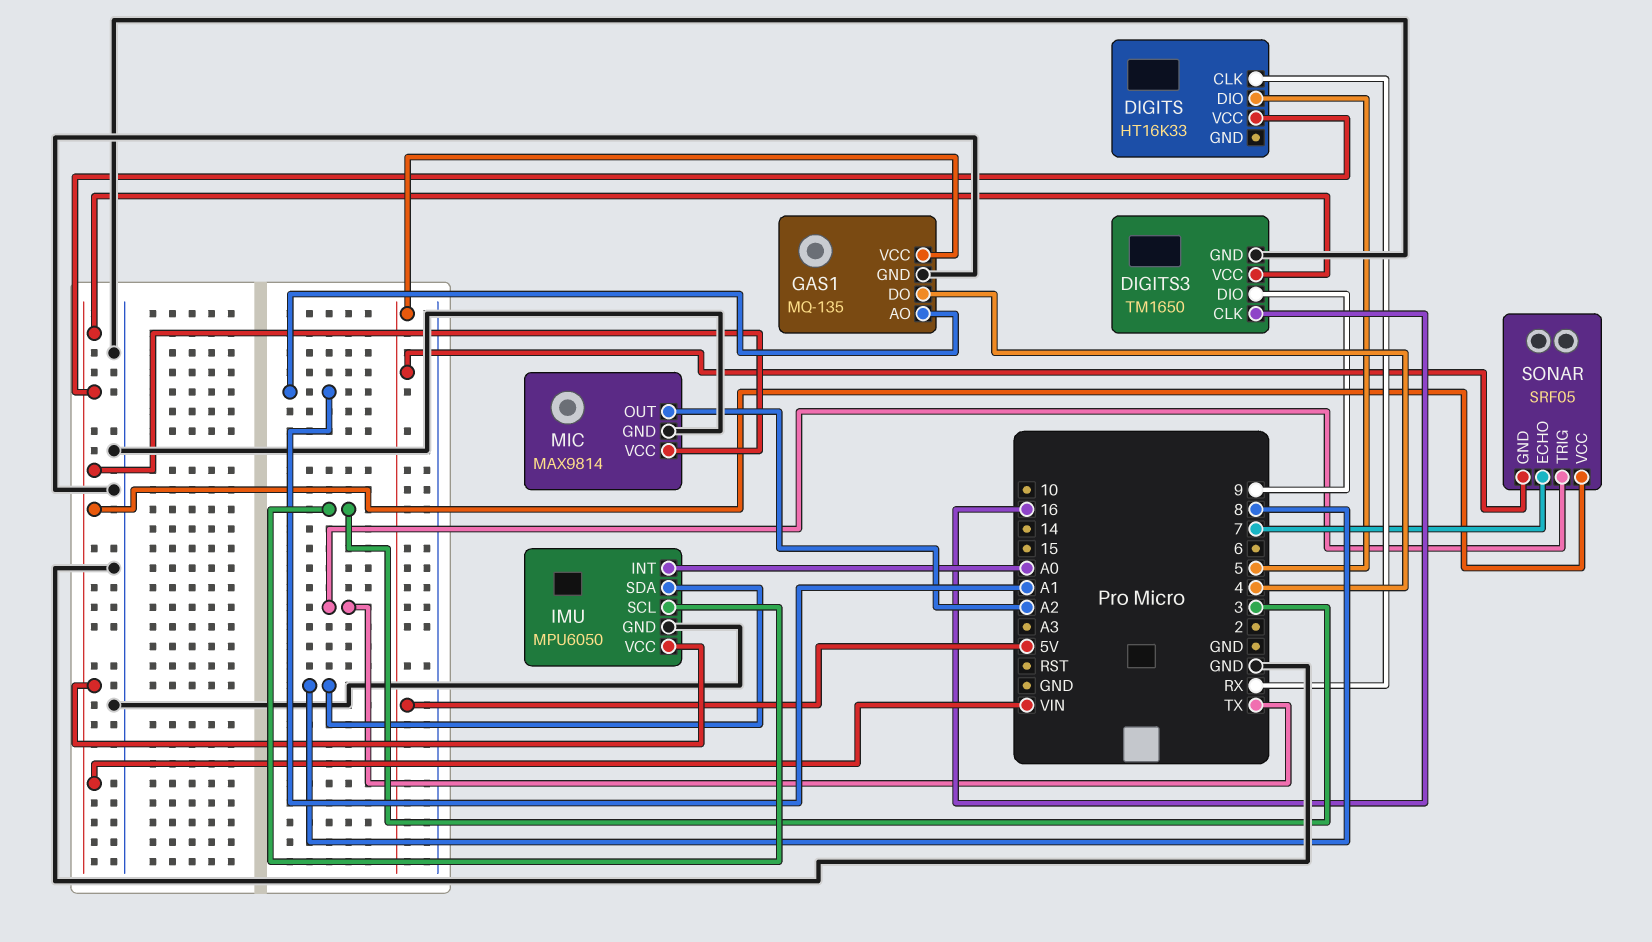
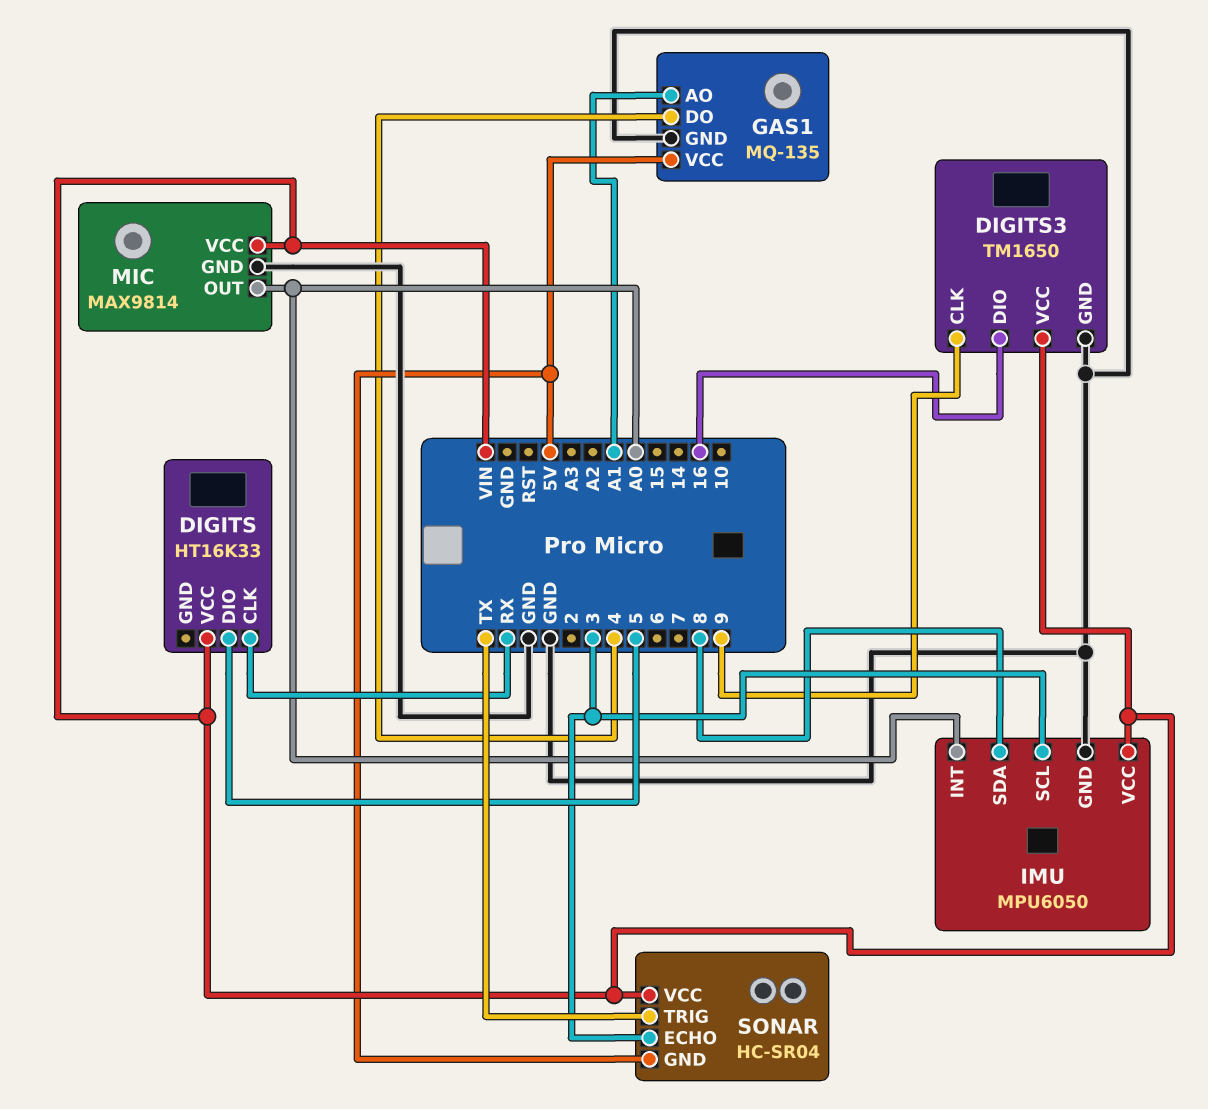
DIGITS3 pin CLK: 16 -> 9
DIGITS3 pin DIO: 9 -> 16
MIC pin OUT: A2 -> A0
SONAR: SRF05 -> HC-SR04
SONAR pin ECHO: 7 -> 3

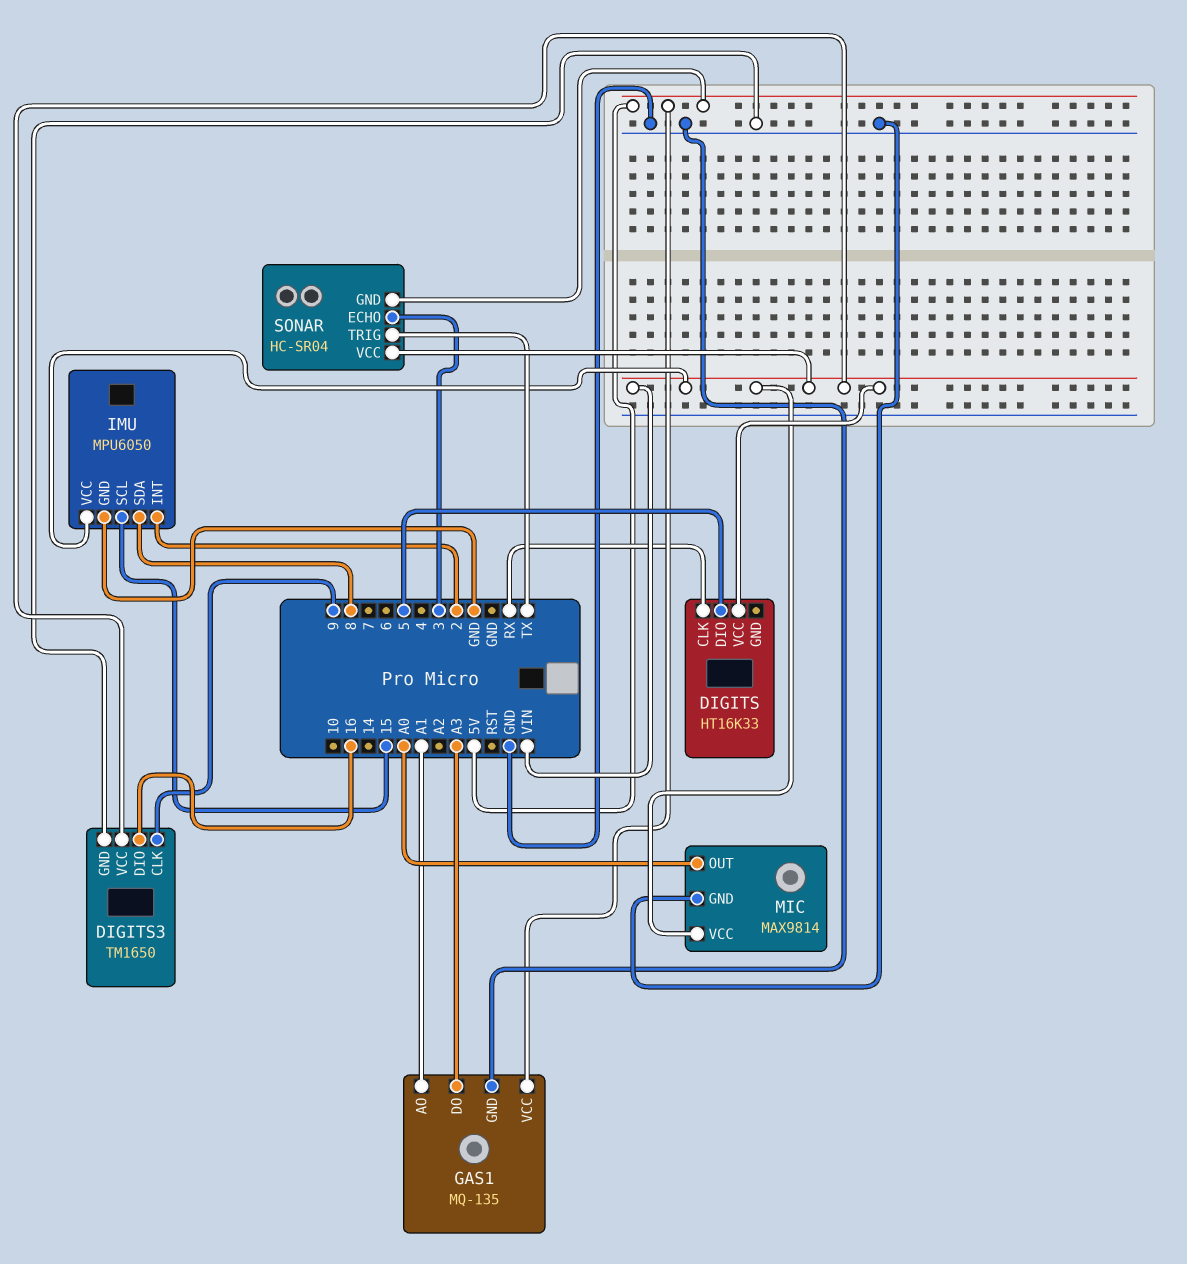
GAS1 pin DO: 4 -> A3
IMU pin INT: A0 -> 2
IMU pin SCL: 3 -> 15

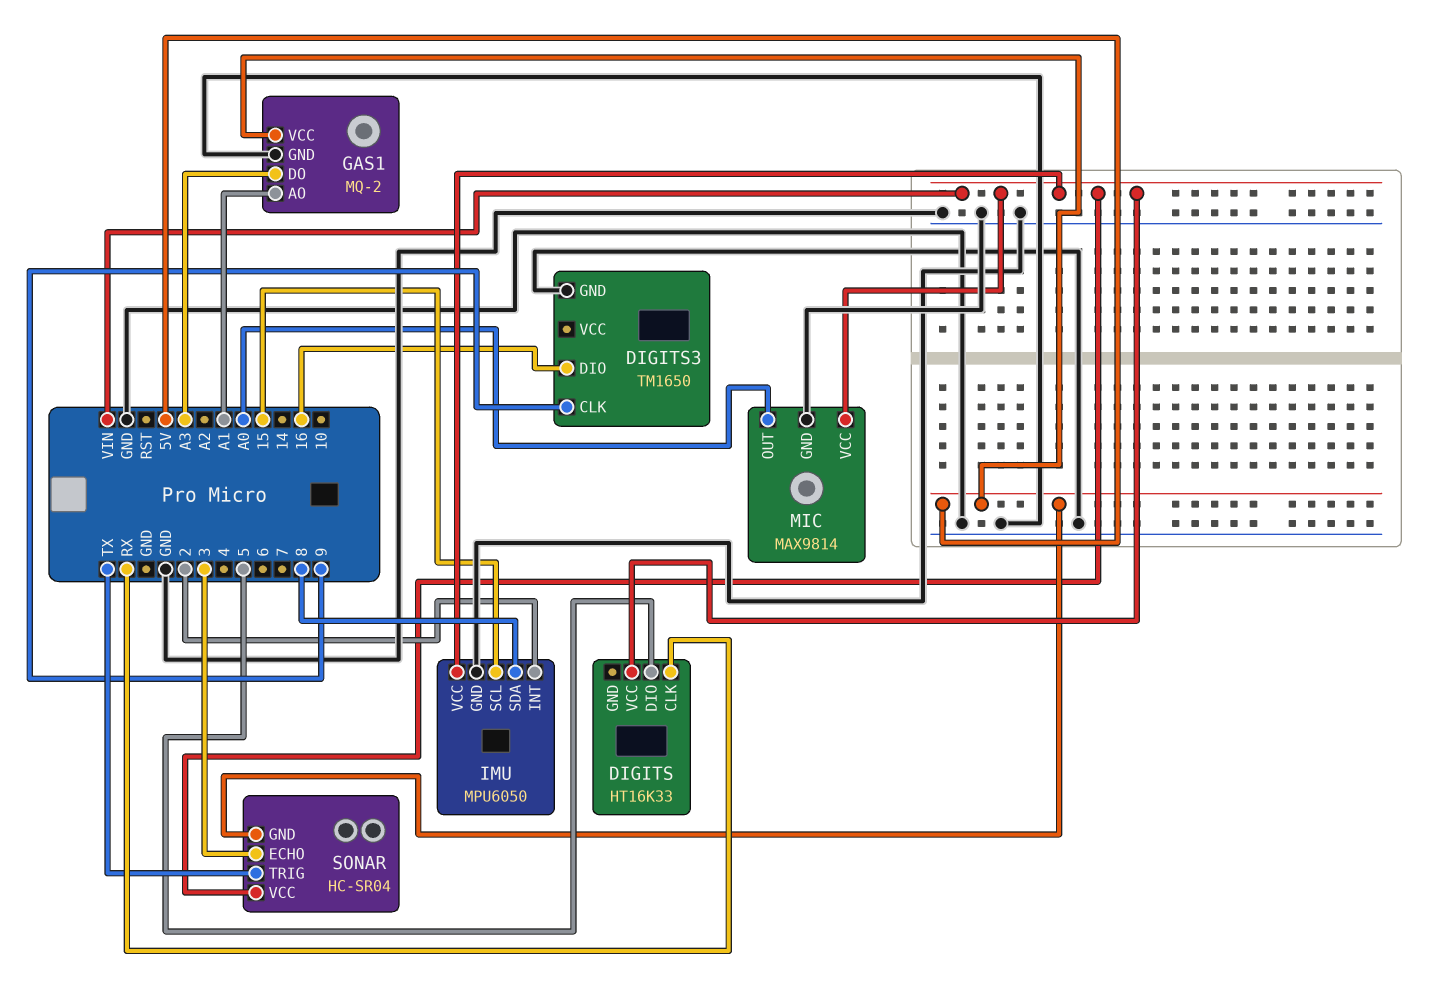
DIGITS3 pin VCC: VIN -> none
GAS1: MQ-135 -> MQ-2

